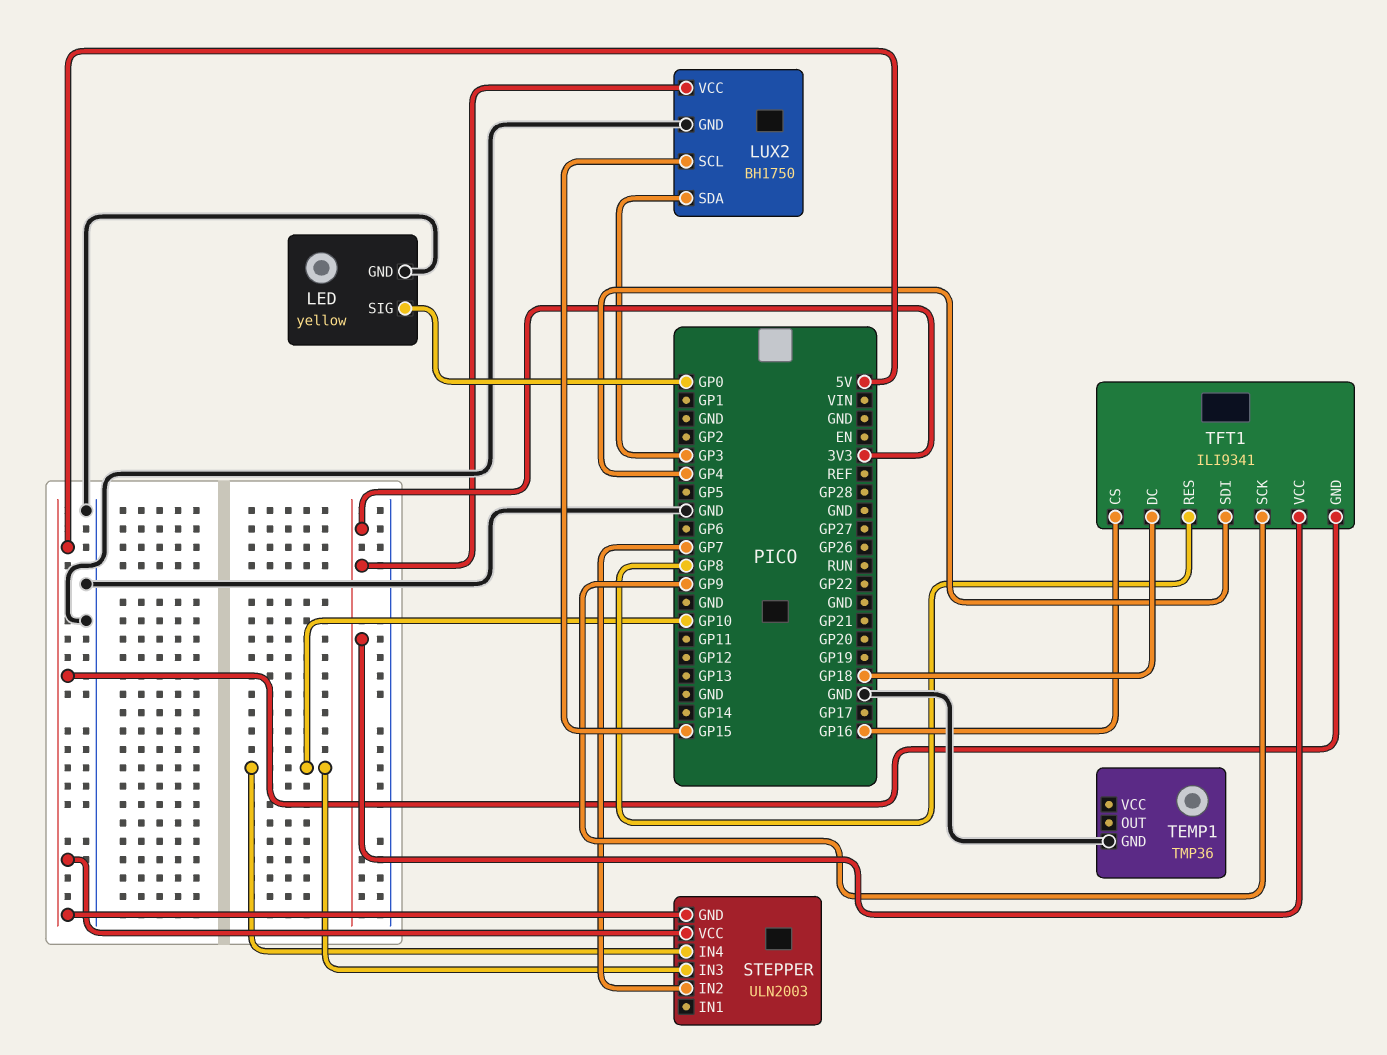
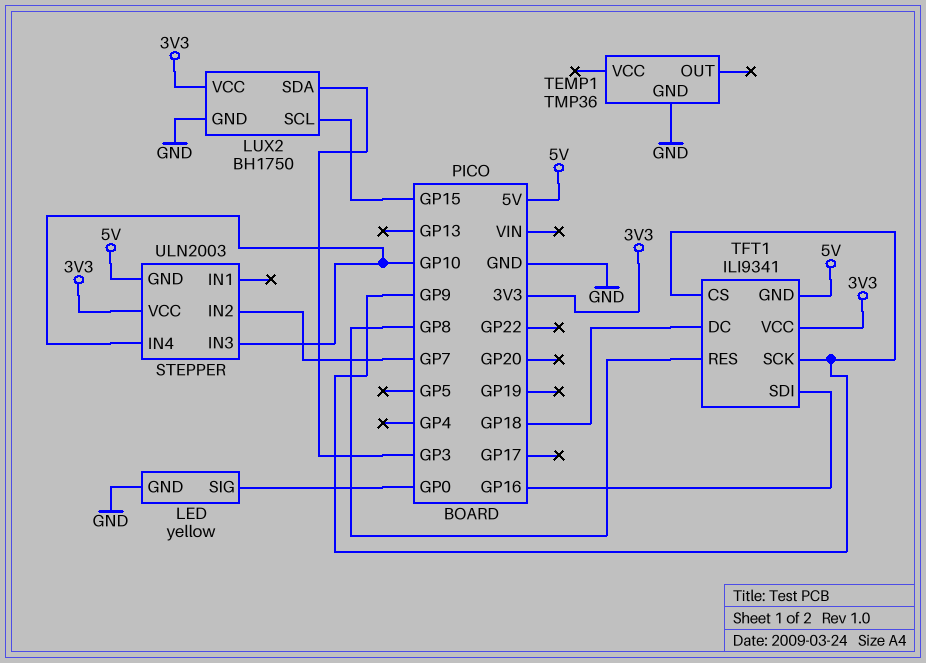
STEPPER pin VCC: 5V -> 3V3
TFT1 pin CS: GP16 -> GP9
TFT1 pin SDI: GP4 -> GP16

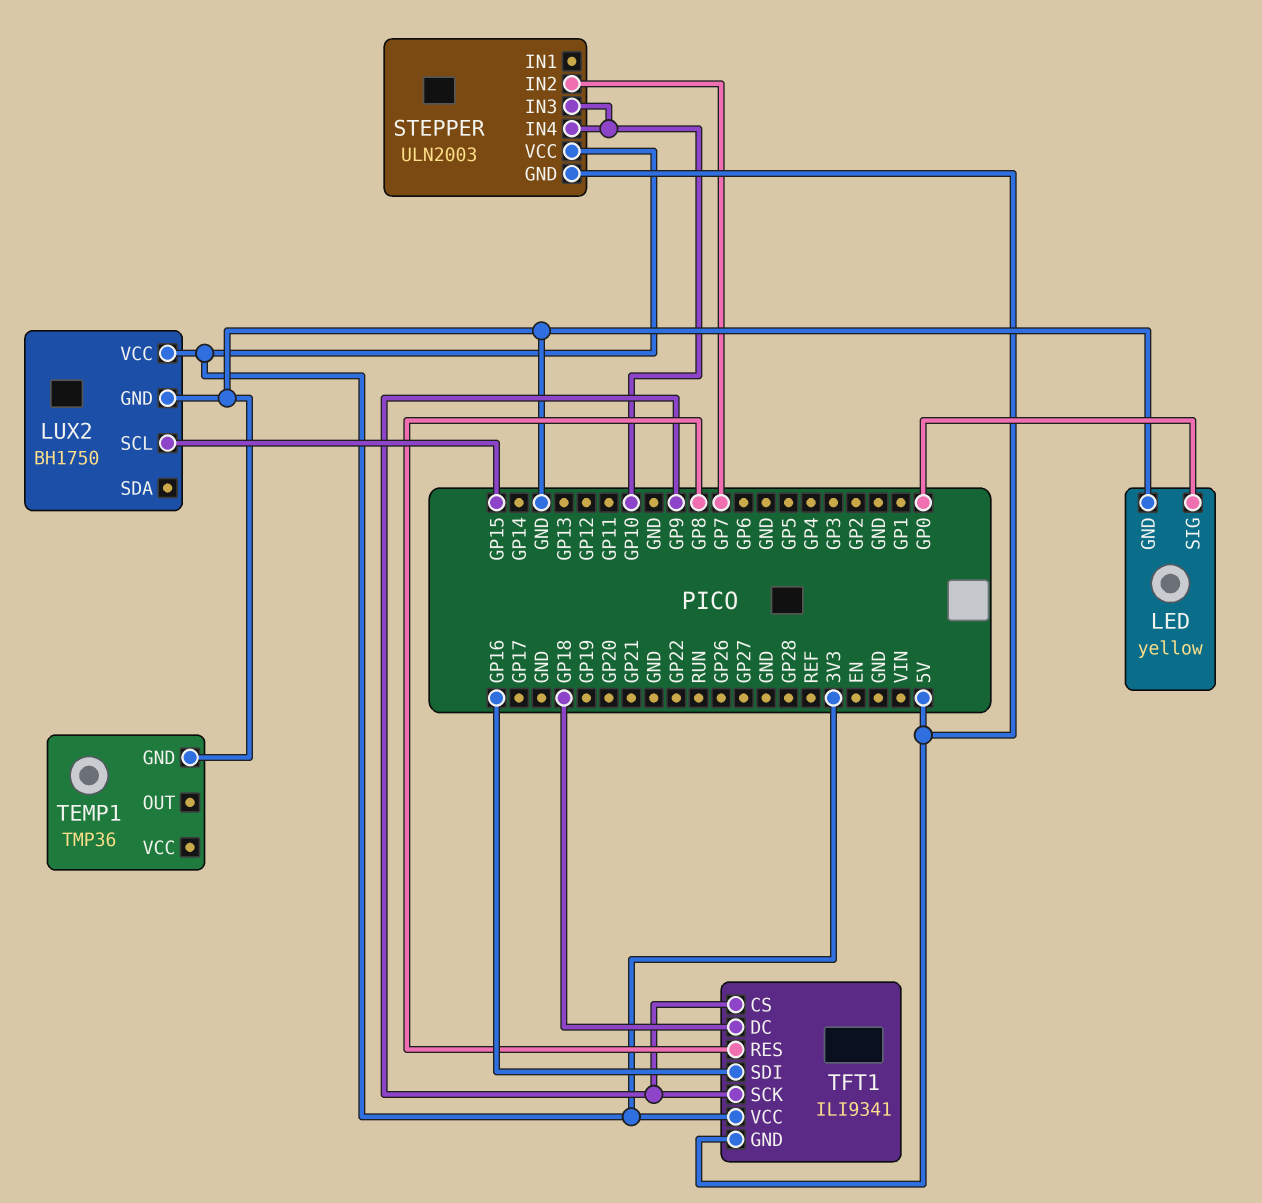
LUX2 pin SDA: GP3 -> none

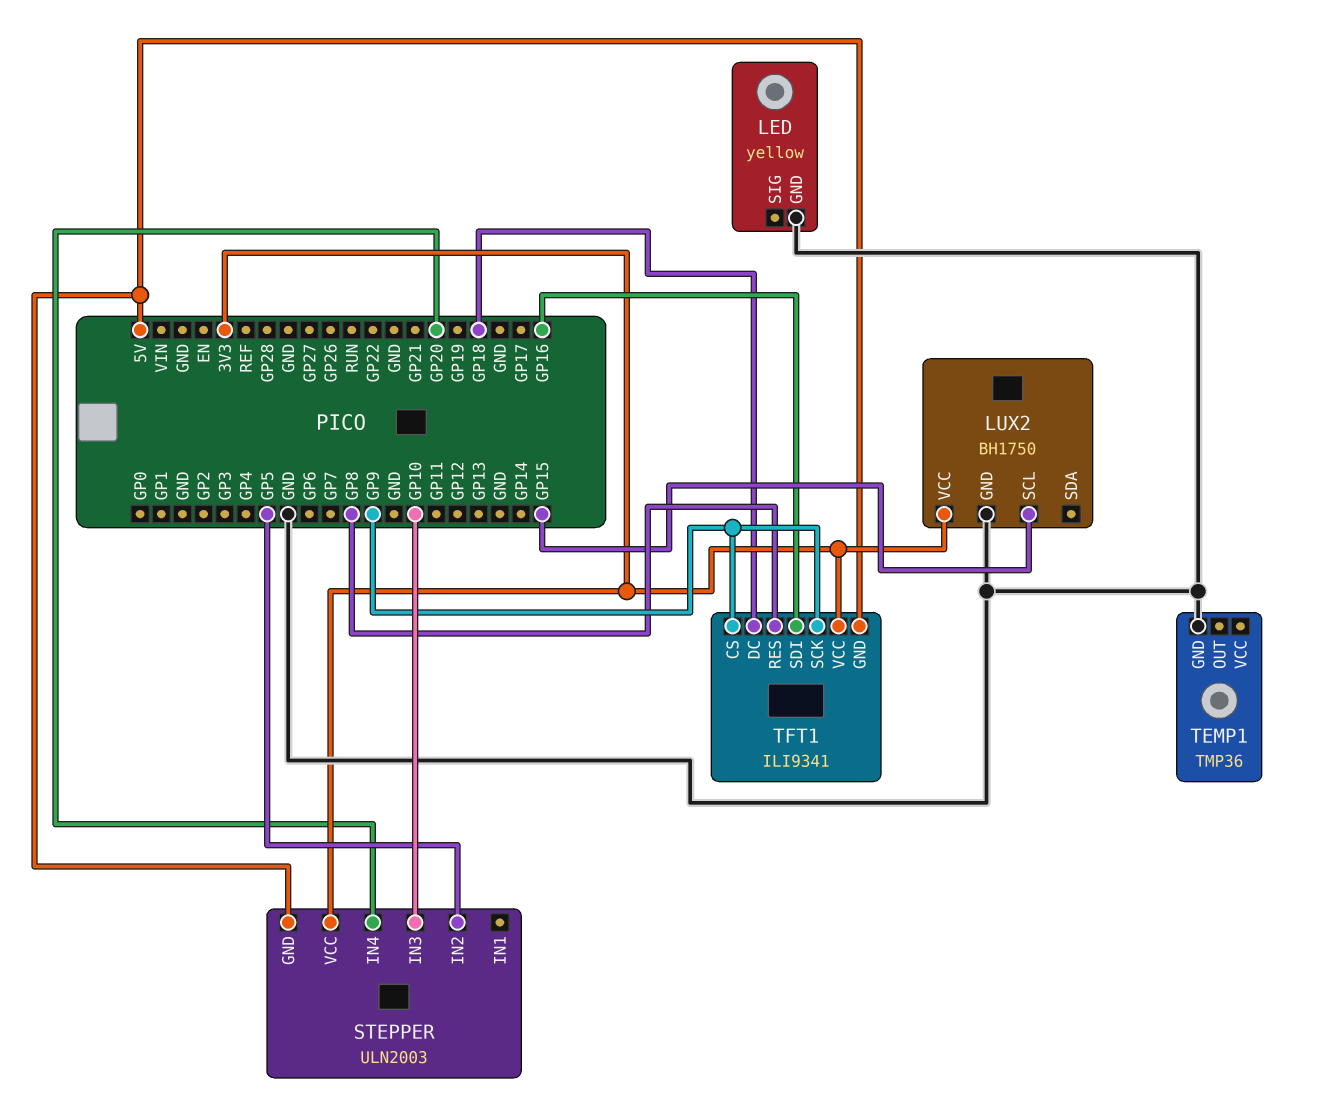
LED pin SIG: GP0 -> none
STEPPER pin IN2: GP7 -> GP5
STEPPER pin IN4: GP10 -> GP20

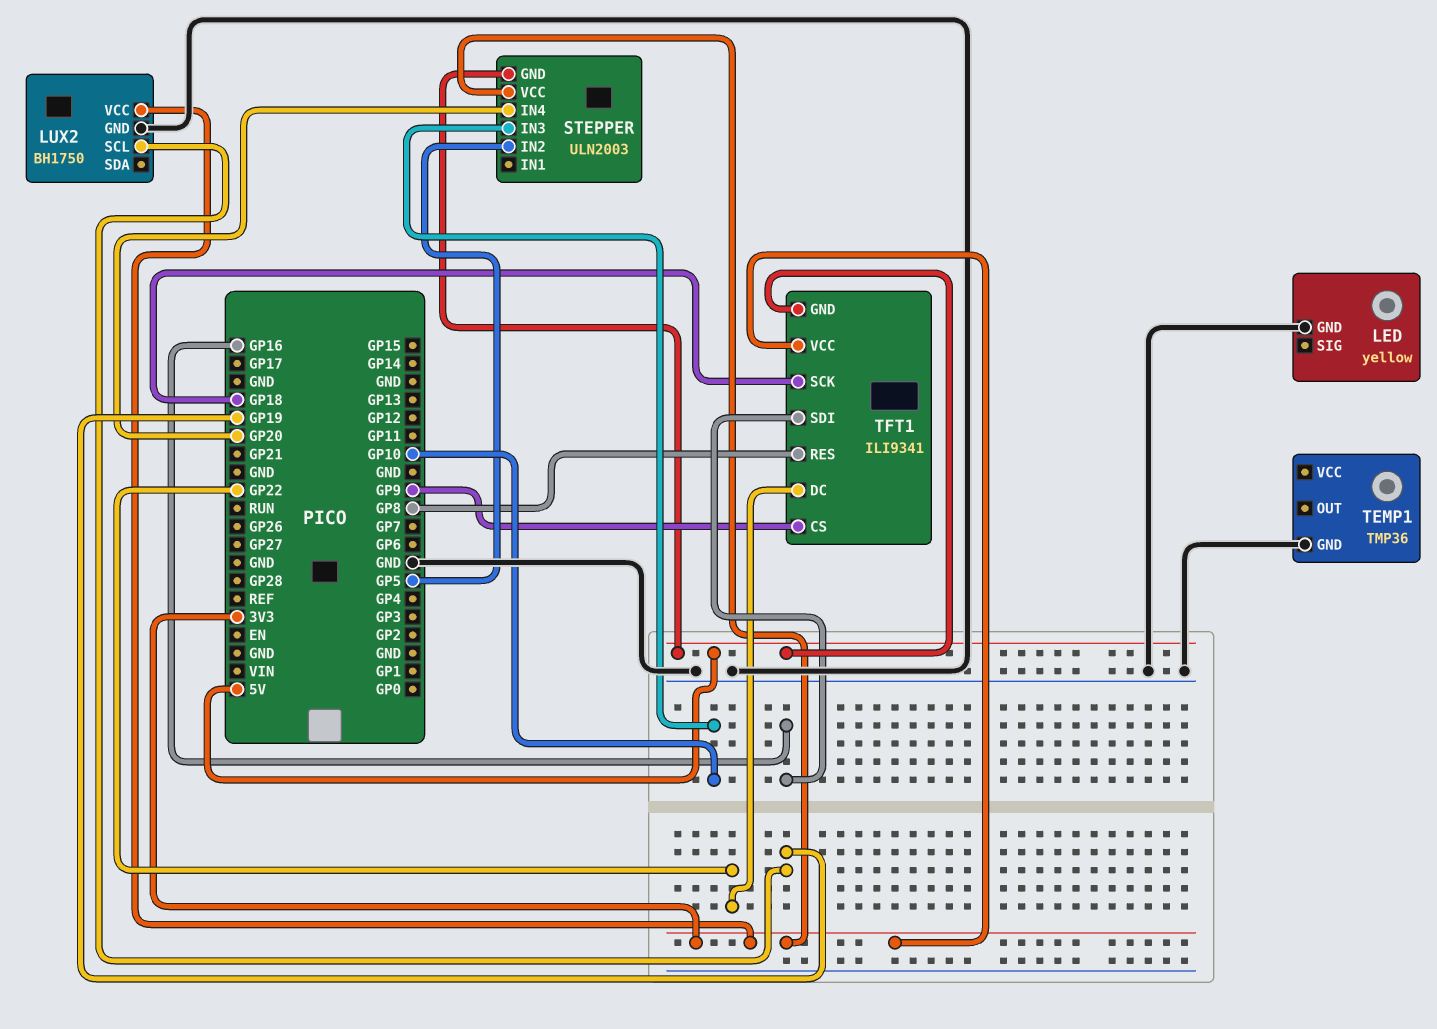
LUX2 pin SCL: GP15 -> GP19
TFT1 pin DC: GP18 -> GP22
TFT1 pin SCK: GP9 -> GP18

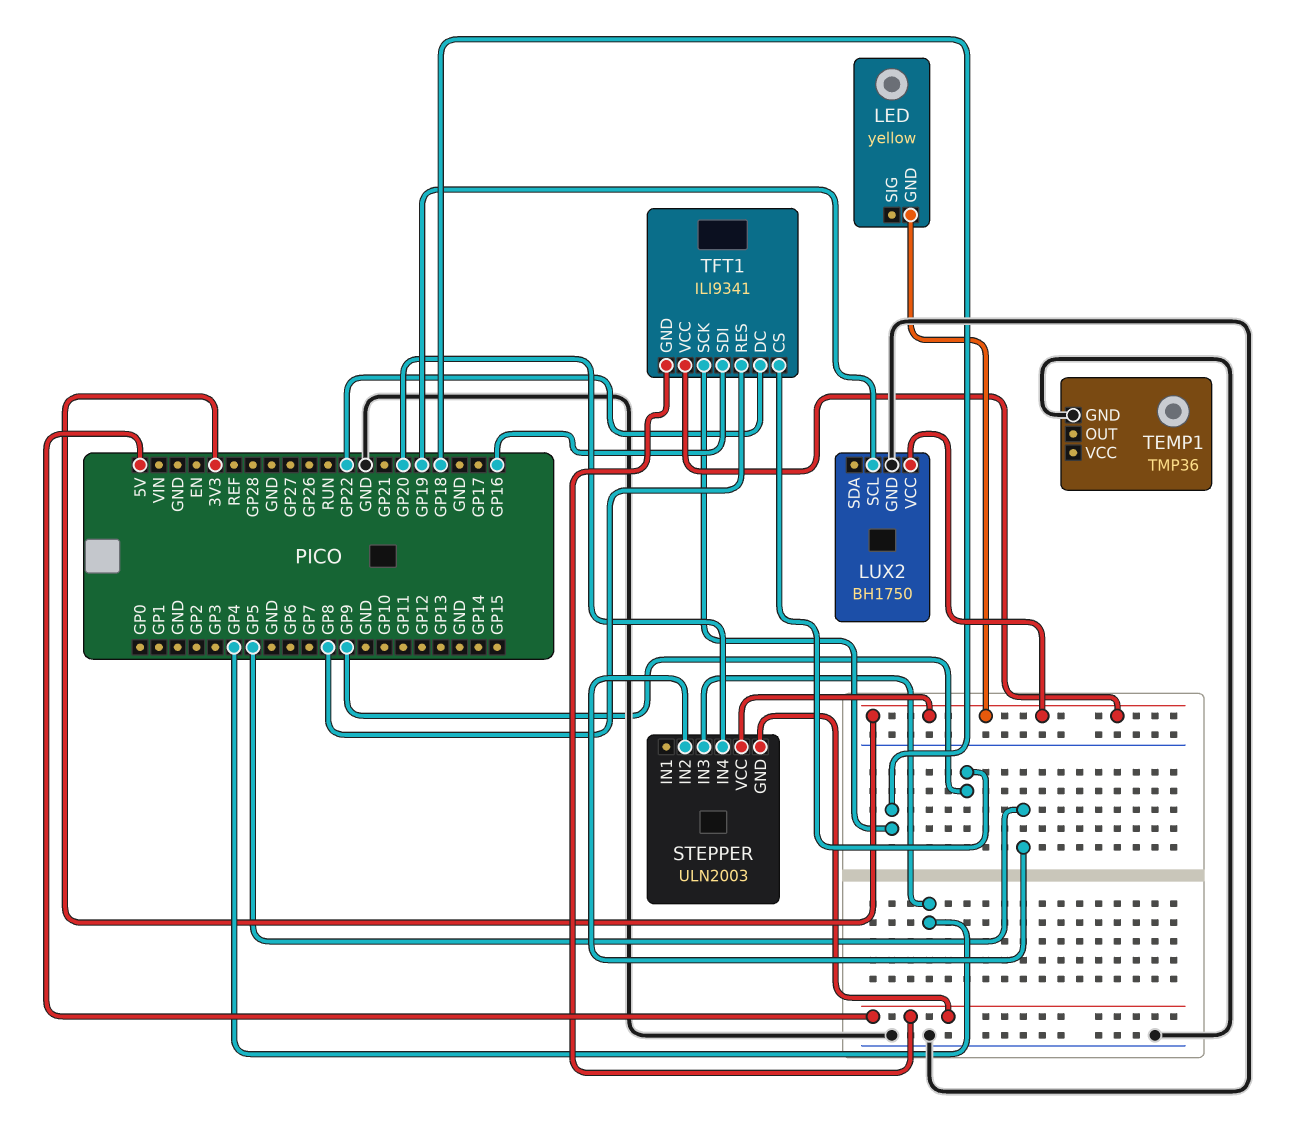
LED pin GND: GND -> 3V3
STEPPER pin IN3: GP10 -> GP4

